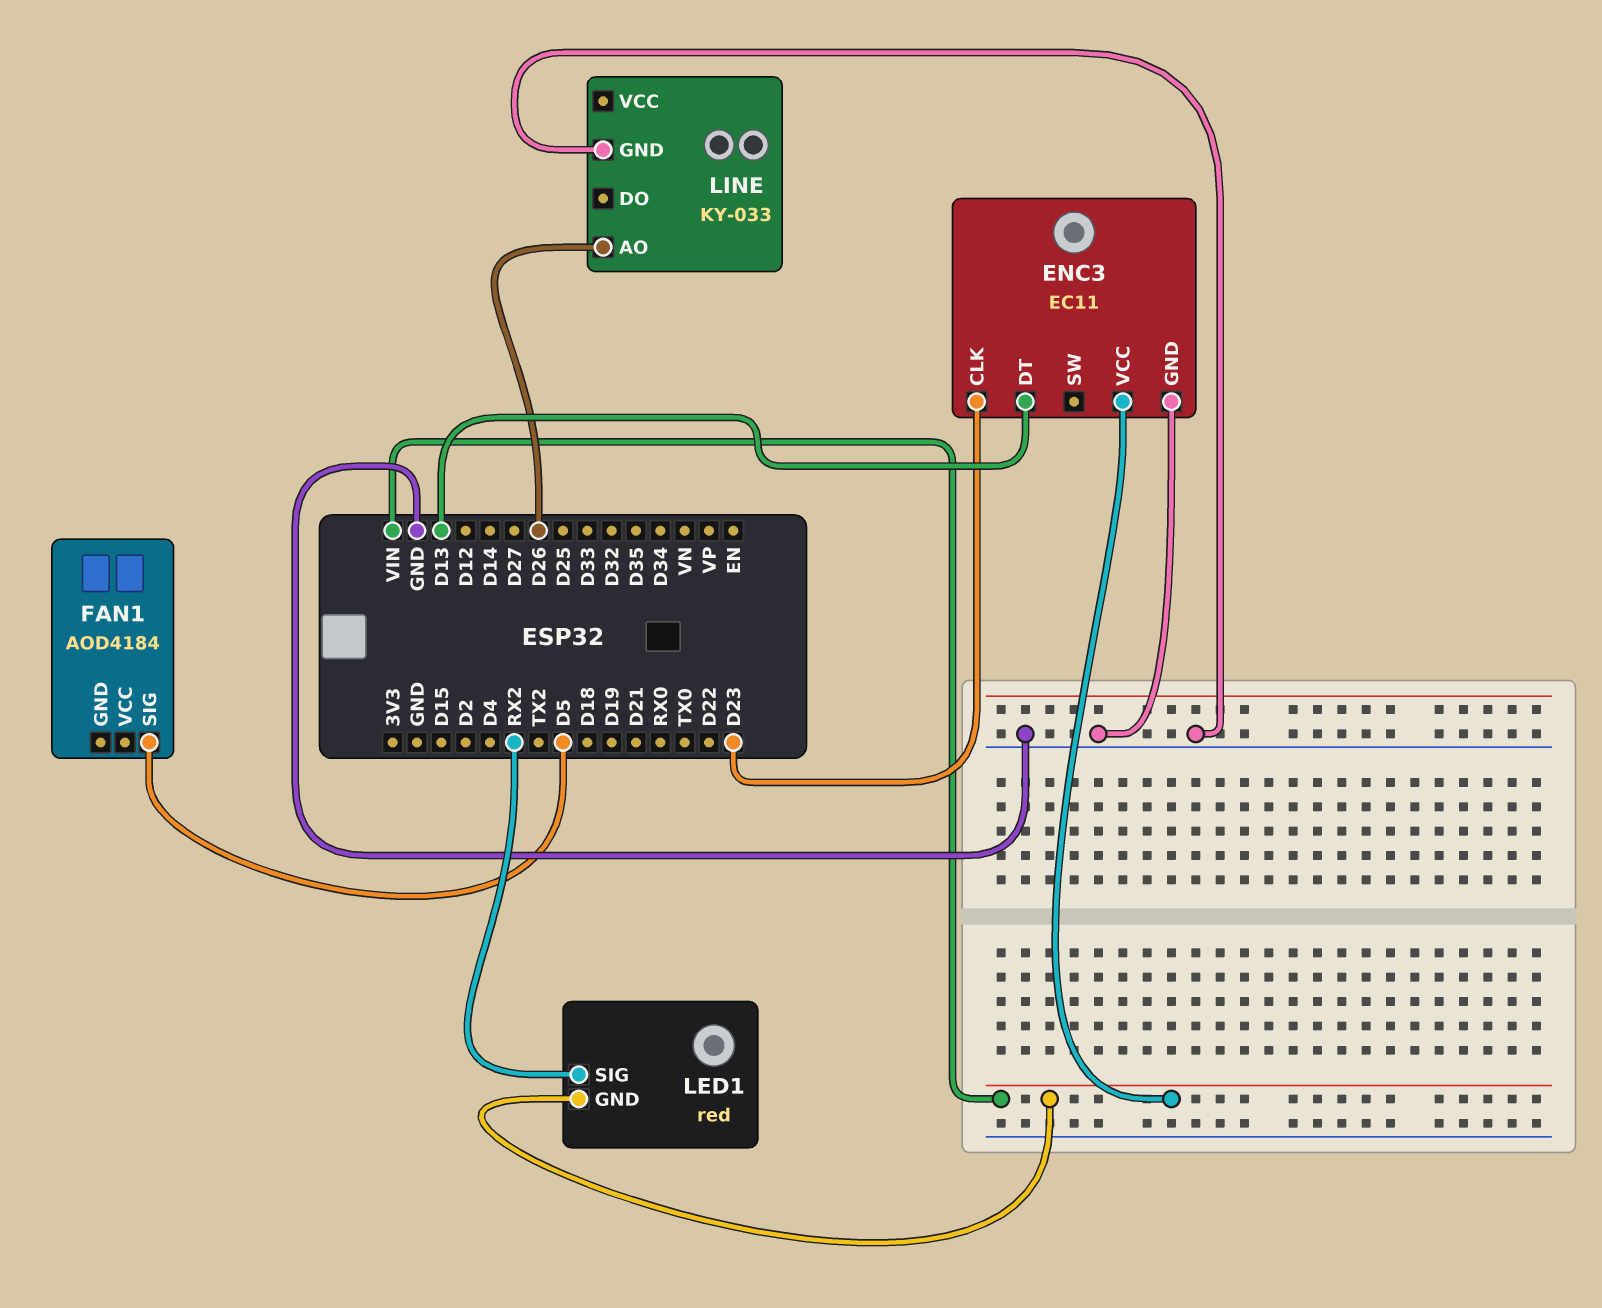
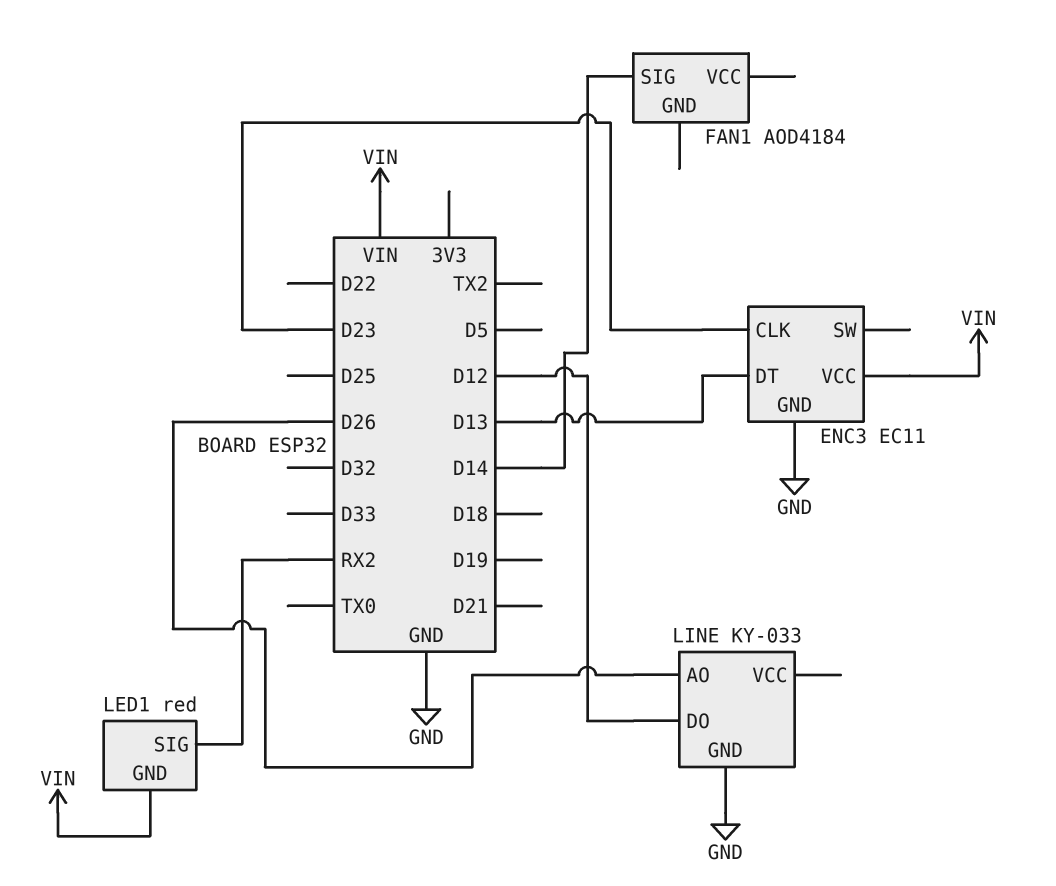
FAN1 pin SIG: D5 -> D14
LINE pin DO: none -> D12

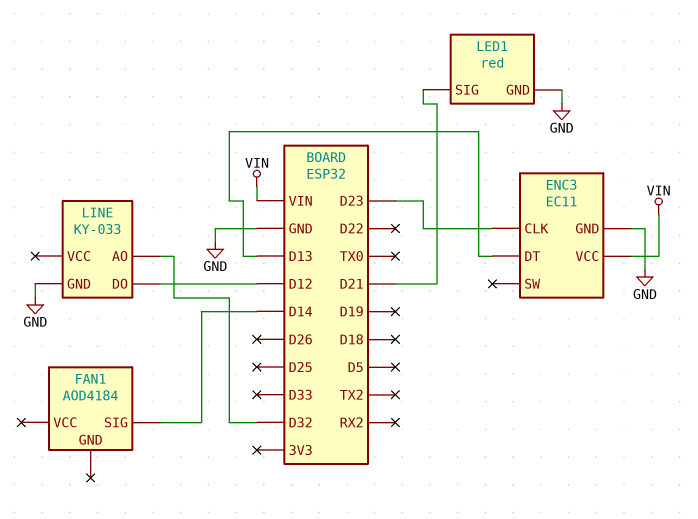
LED1 pin GND: VIN -> GND
LED1 pin SIG: RX2 -> D21
LINE pin AO: D26 -> D32

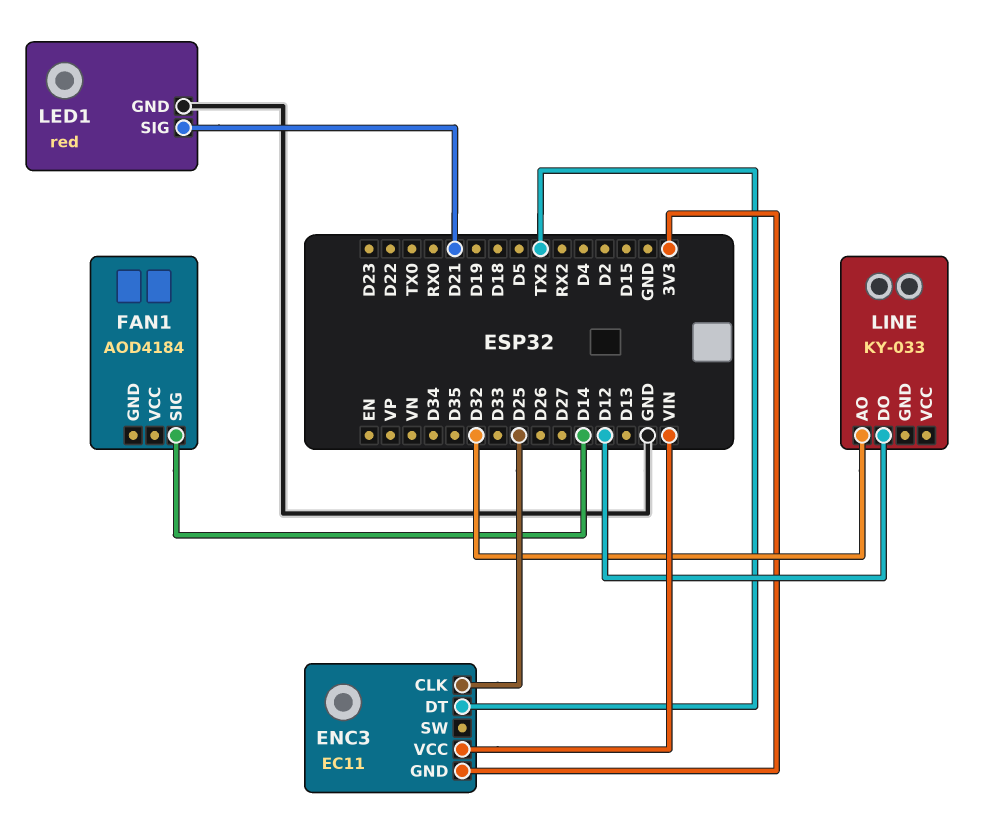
ENC3 pin CLK: D23 -> D25
ENC3 pin DT: D13 -> TX2
ENC3 pin GND: GND -> 3V3
LINE pin GND: GND -> none

